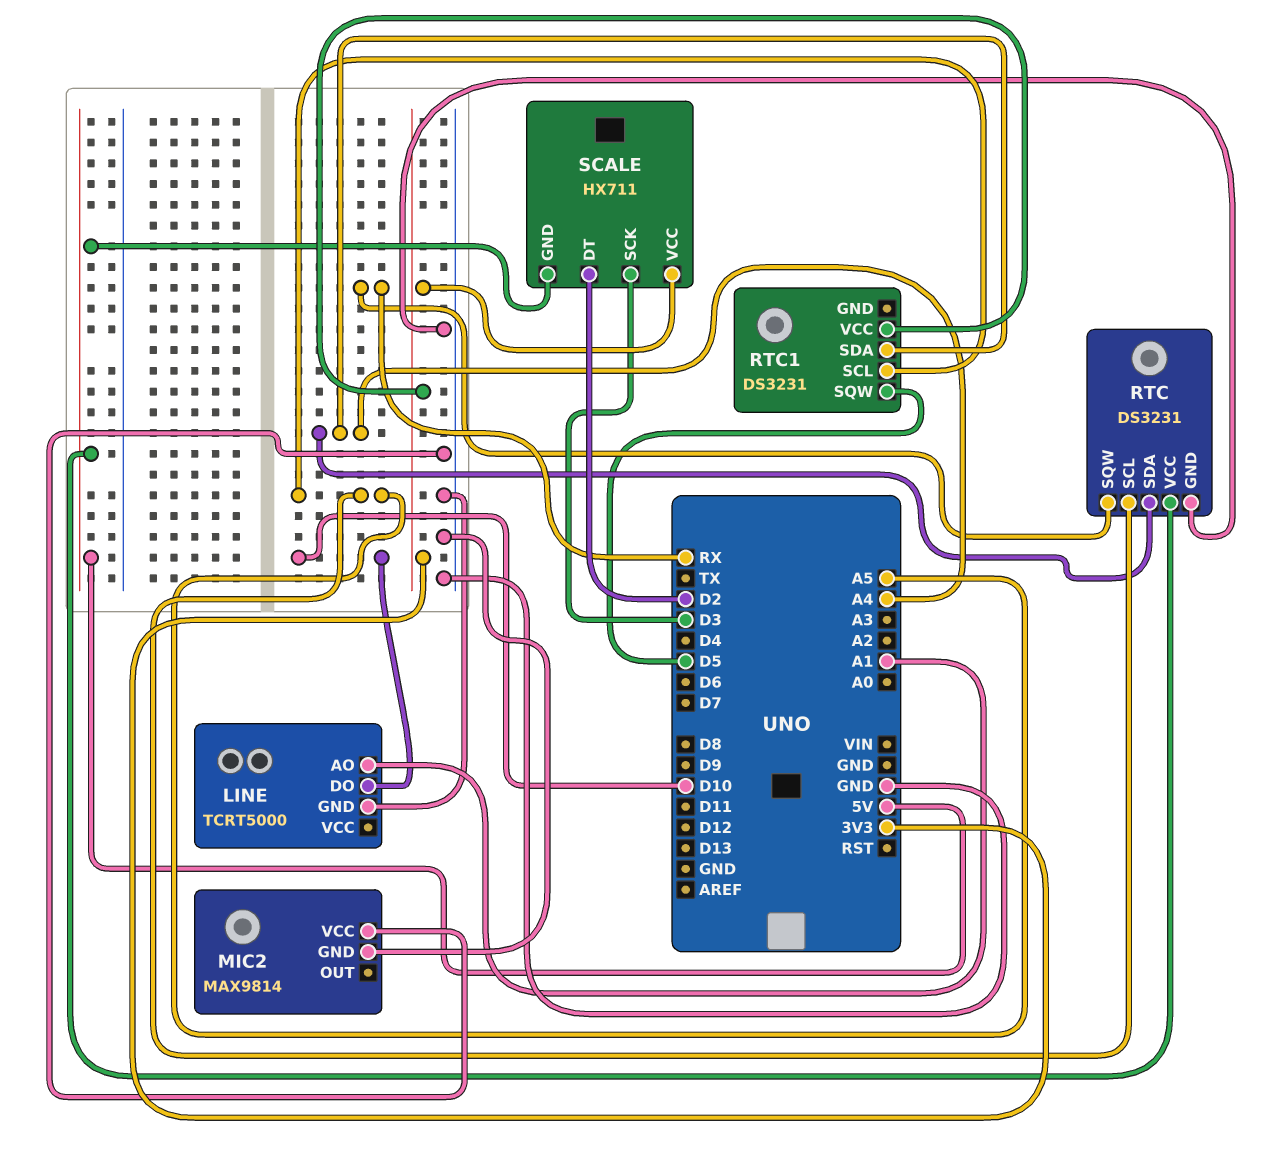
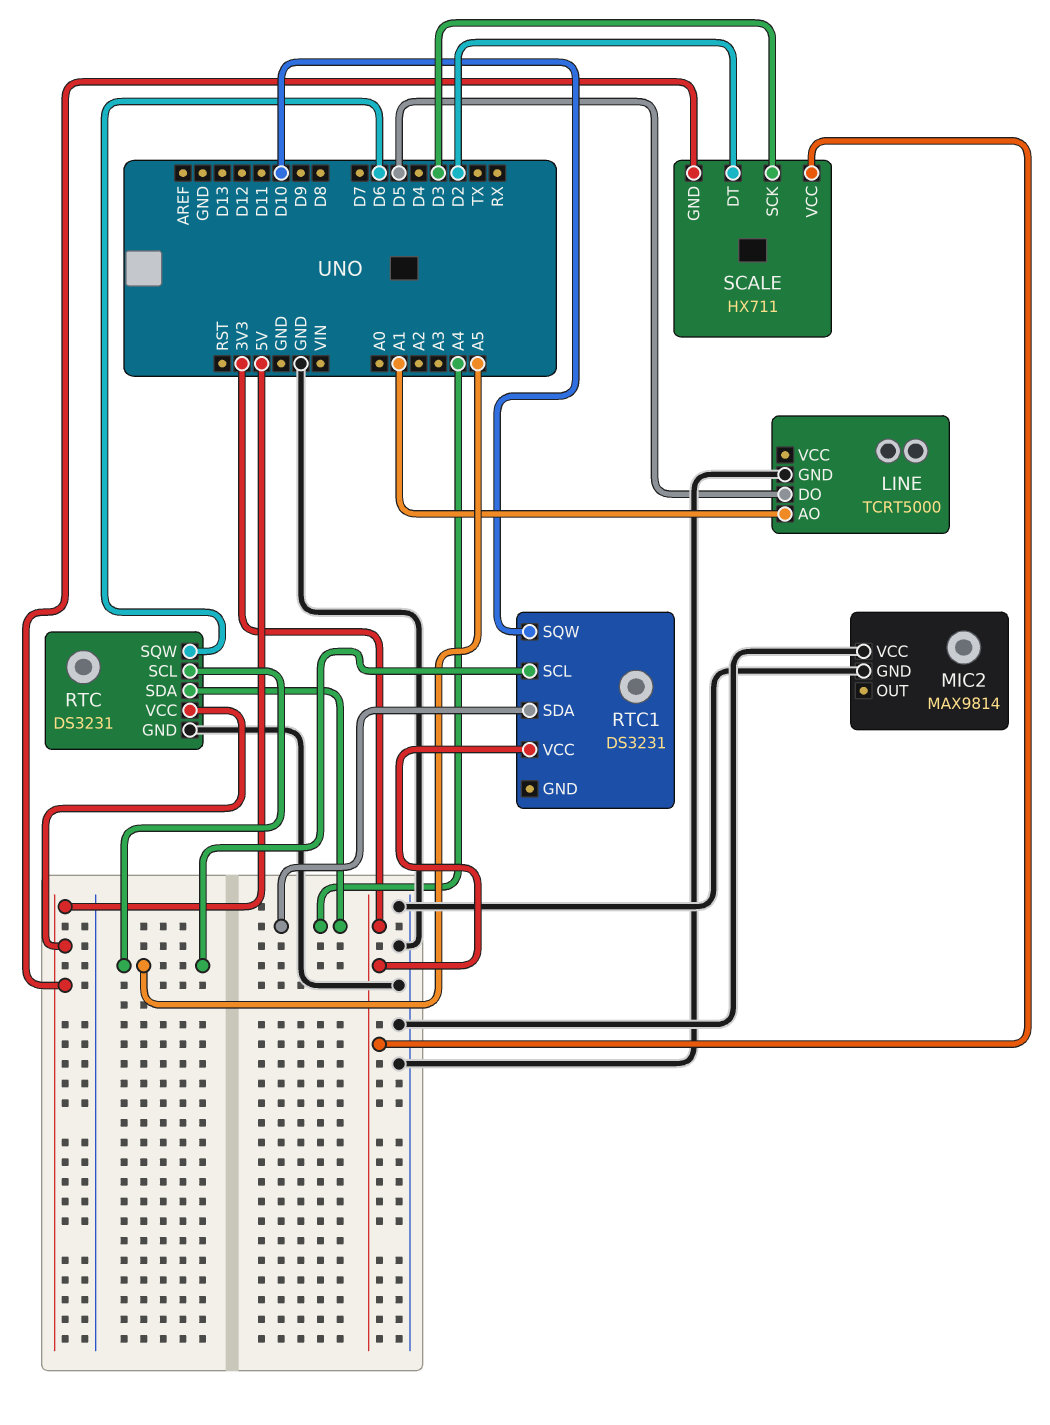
LINE pin DO: D10 -> D5
RTC pin SQW: RX -> D6
RTC1 pin SQW: D5 -> D10

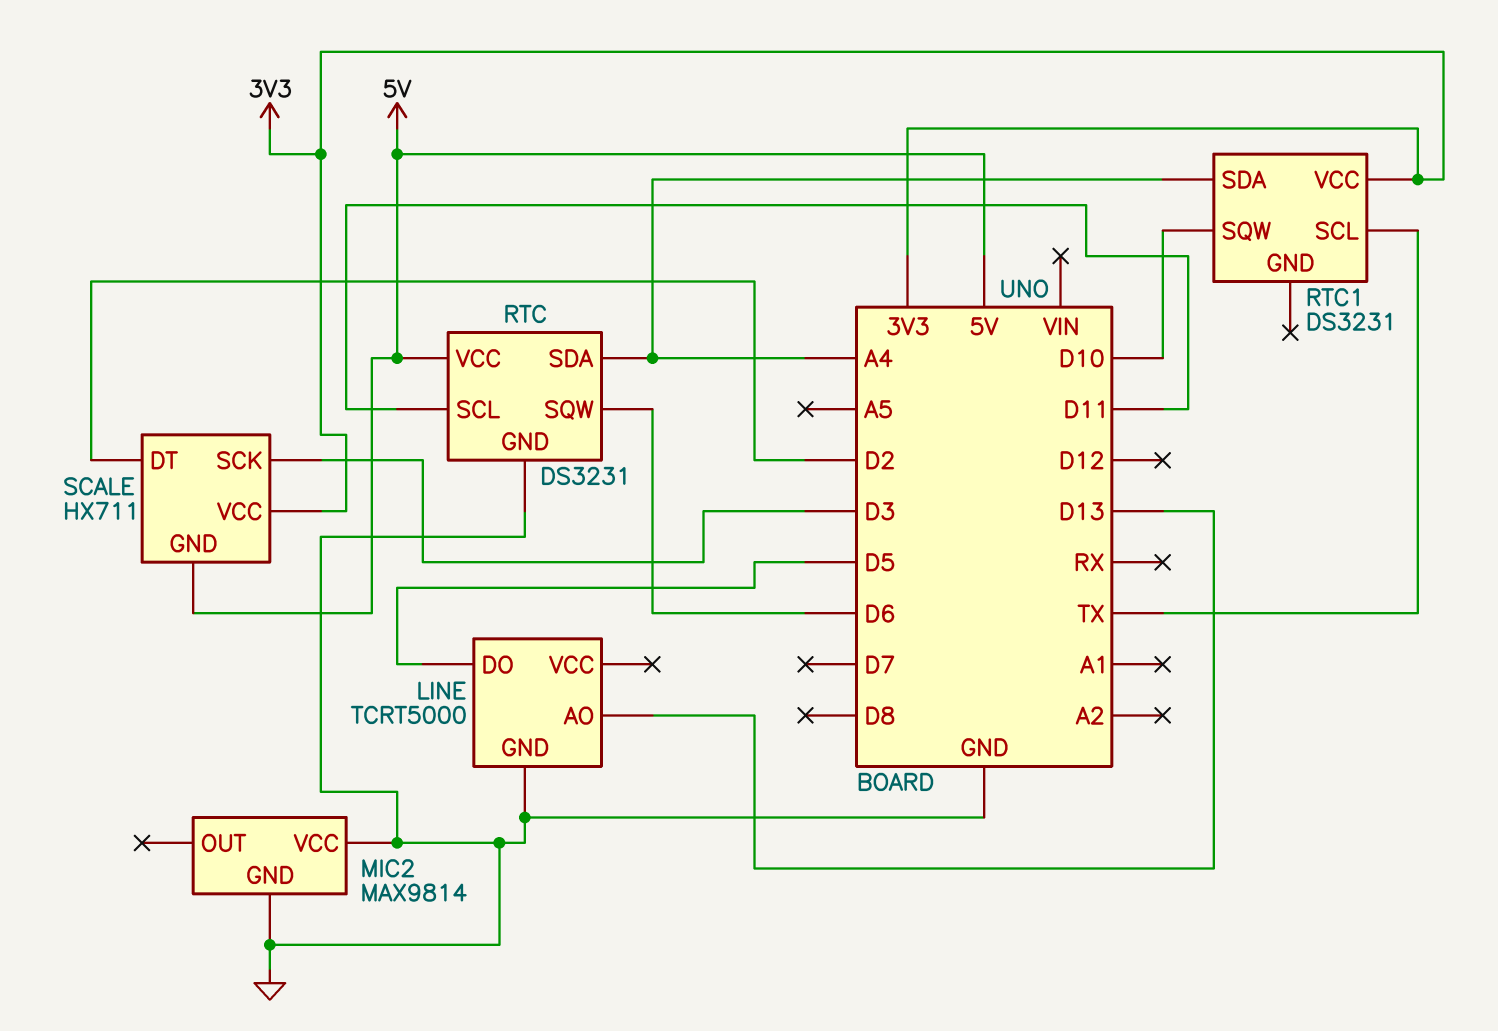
LINE pin AO: A1 -> D13
RTC pin SCL: A5 -> D11
RTC1 pin SCL: A5 -> TX

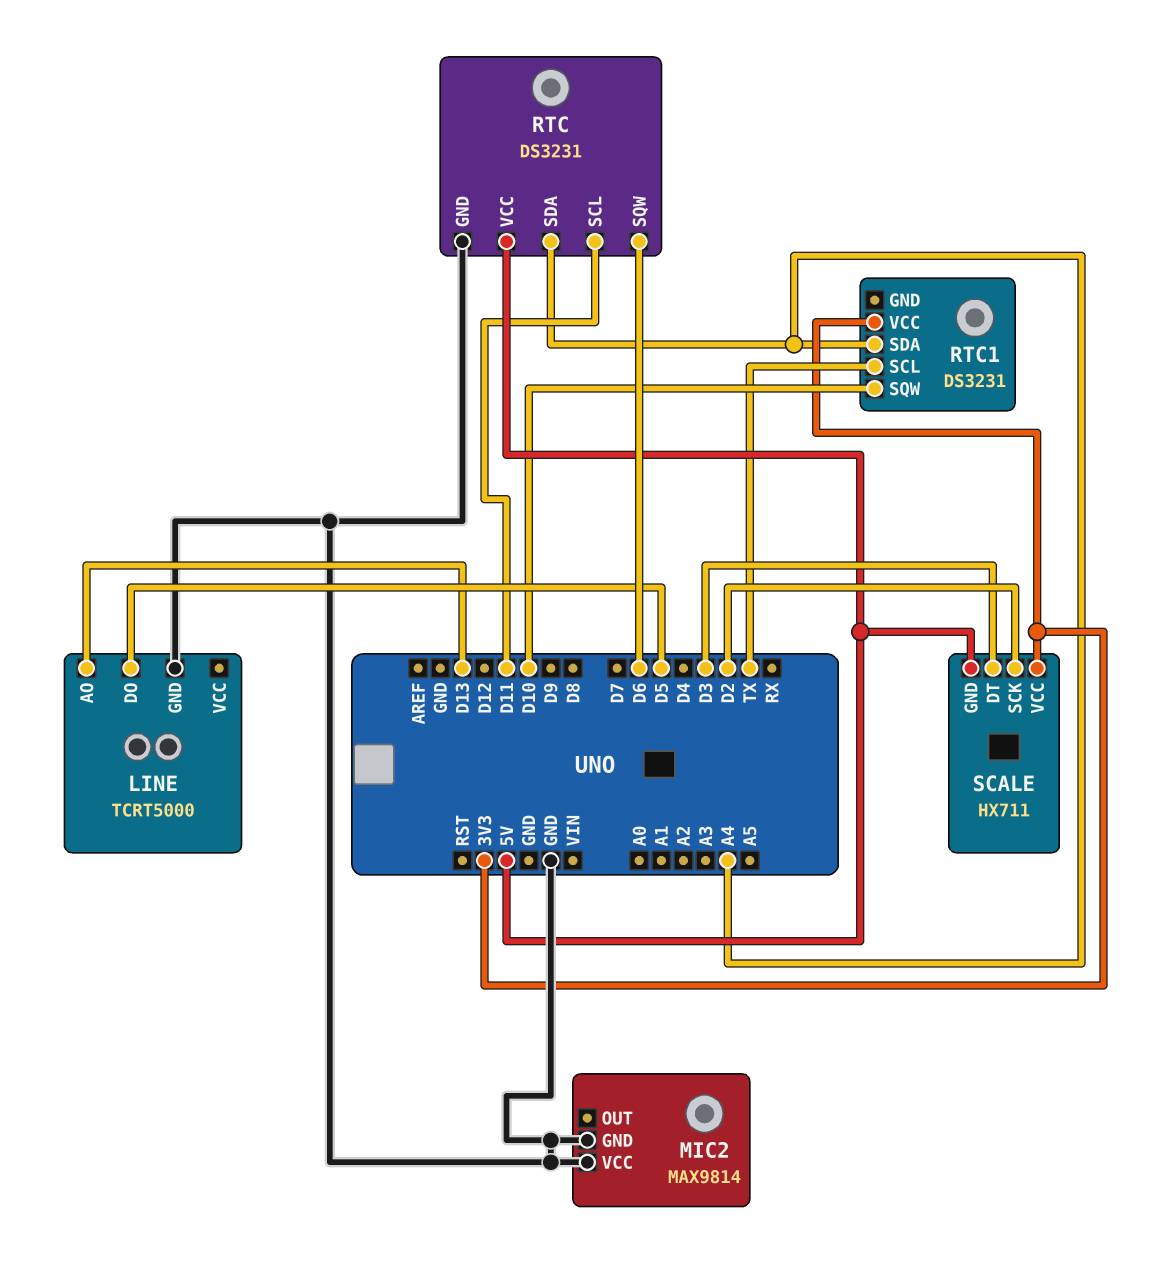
SCALE pin DT: D2 -> D3
SCALE pin SCK: D3 -> D2

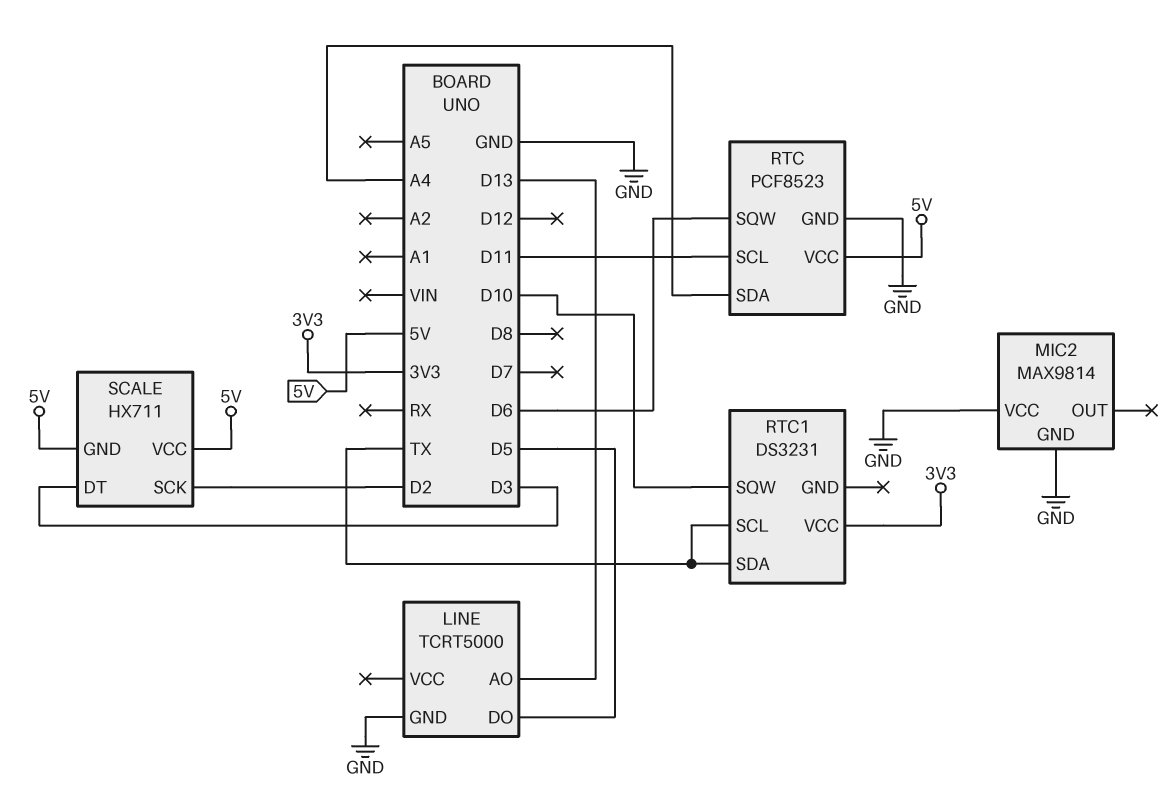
RTC: DS3231 -> PCF8523
RTC1 pin SDA: A4 -> TX
SCALE pin VCC: 3V3 -> 5V

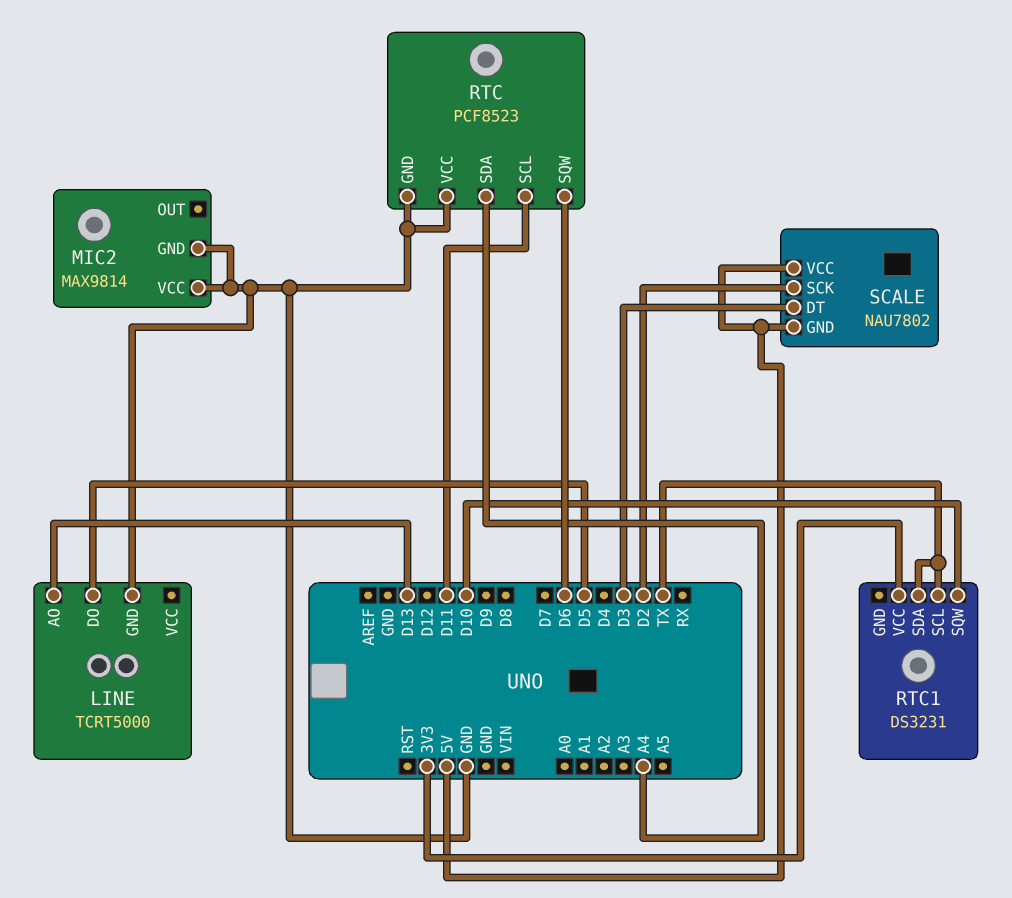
RTC pin VCC: 5V -> GND
SCALE: HX711 -> NAU7802

